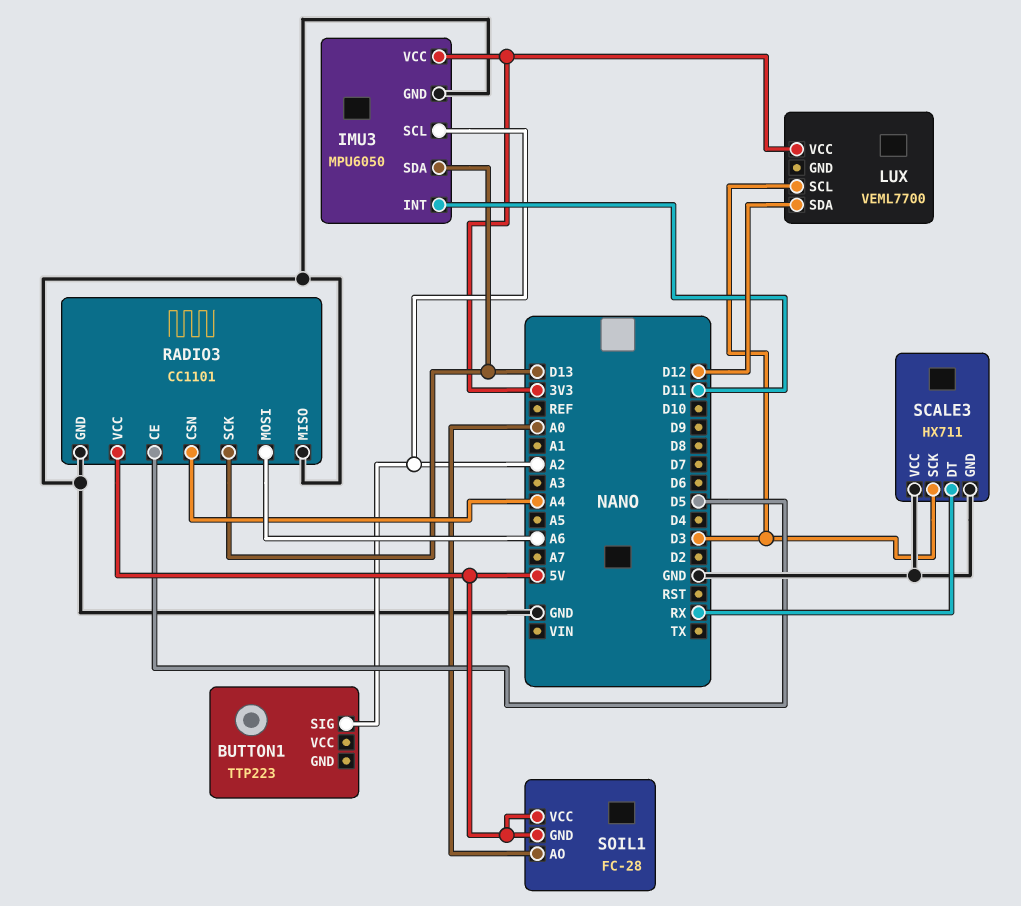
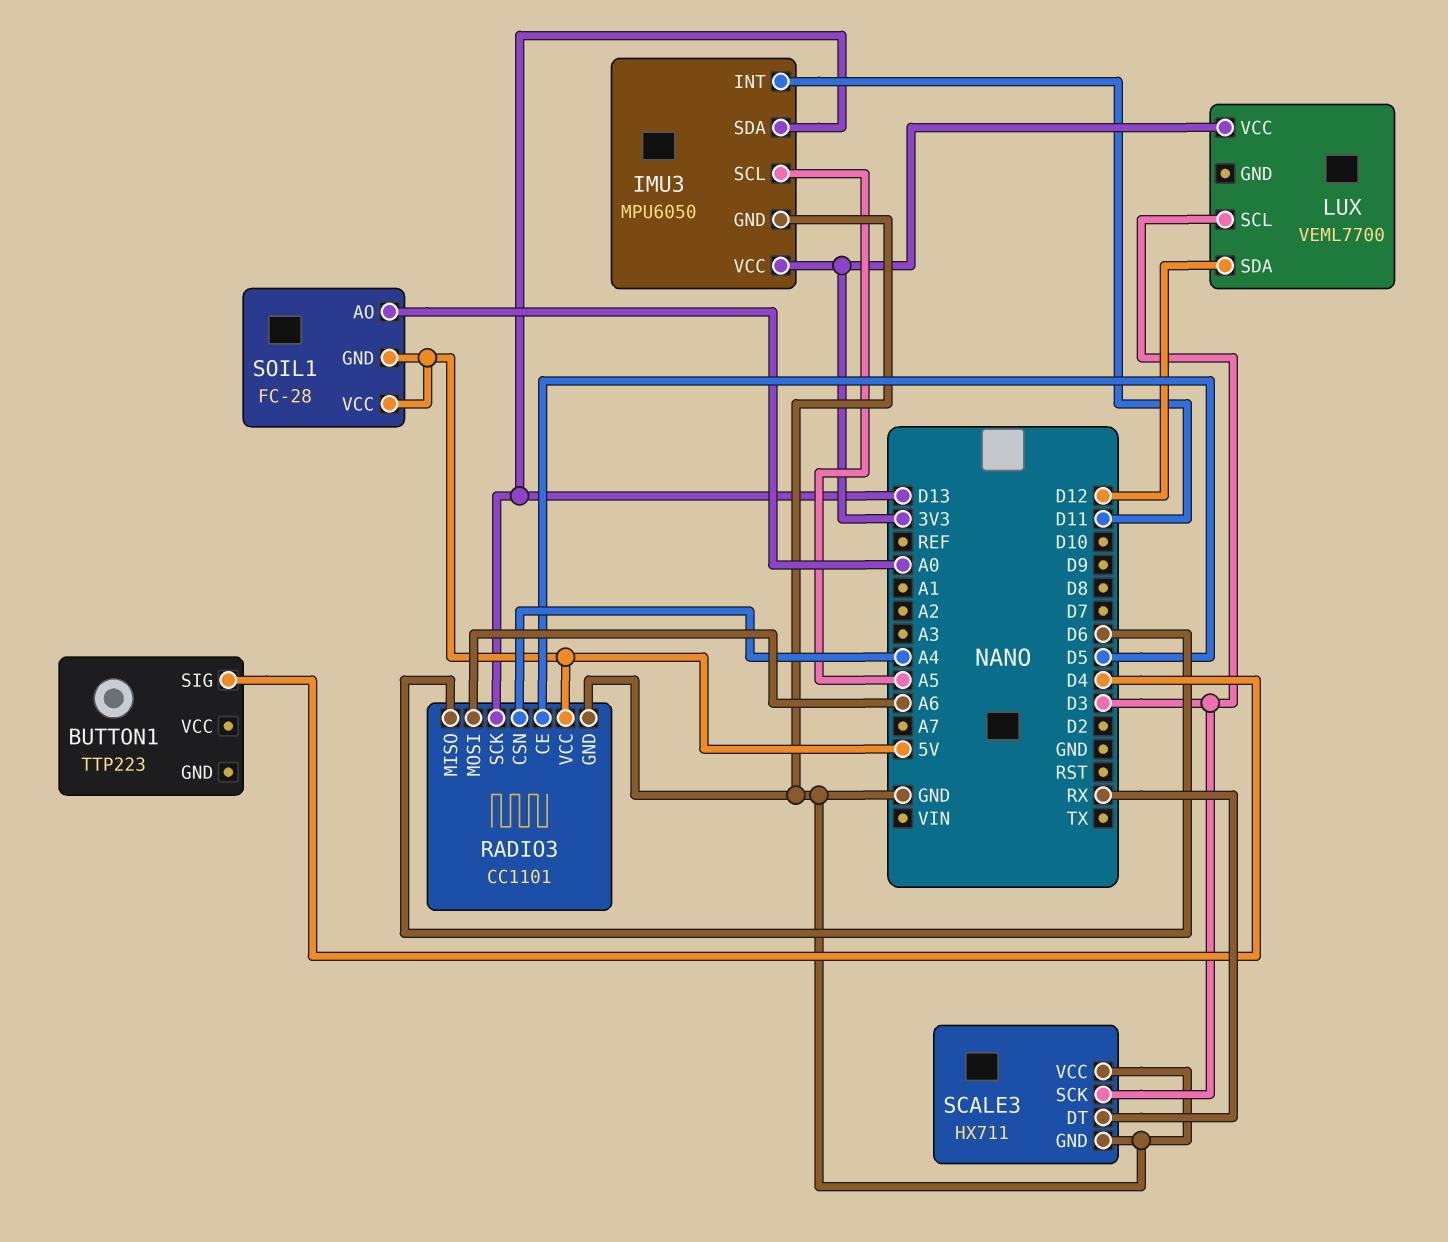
BUTTON1 pin SIG: A2 -> D4
IMU3 pin SCL: A2 -> A5
RADIO3 pin MISO: GND -> D6

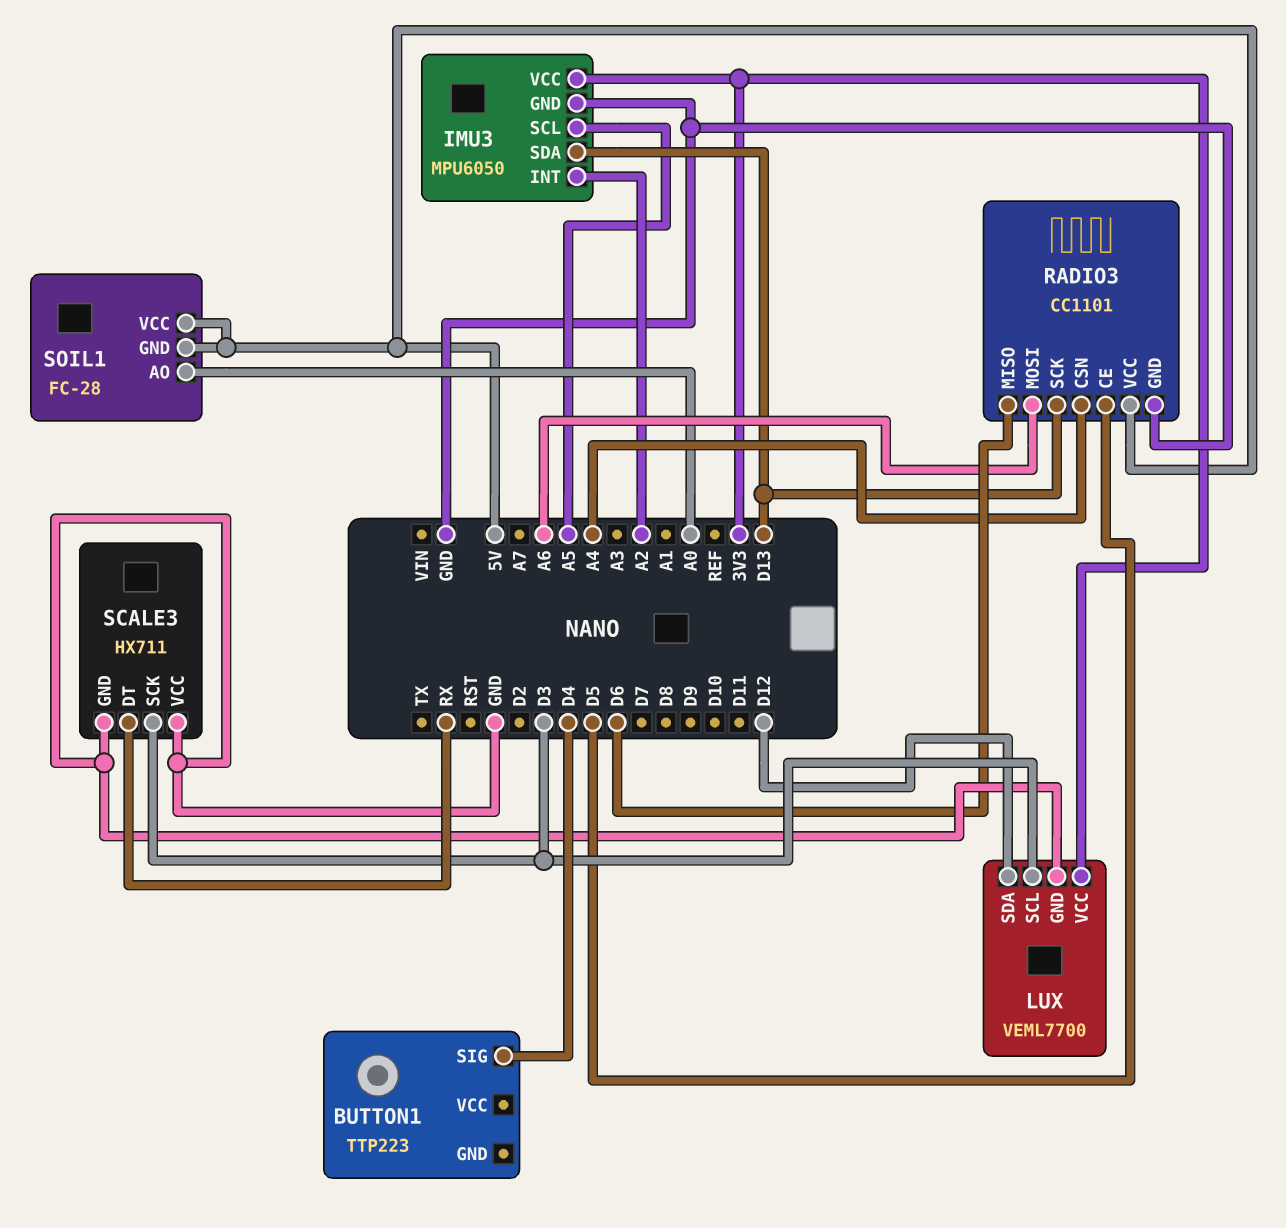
IMU3 pin INT: D11 -> A2
LUX pin GND: none -> GND

